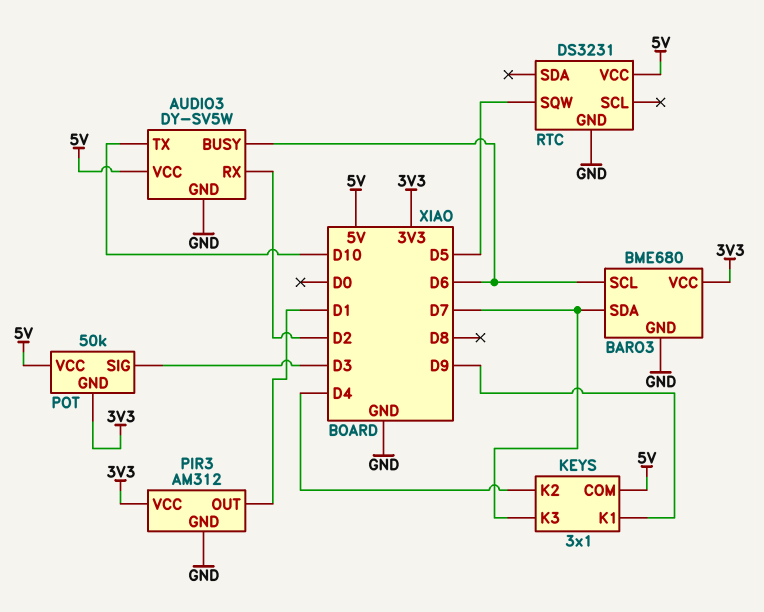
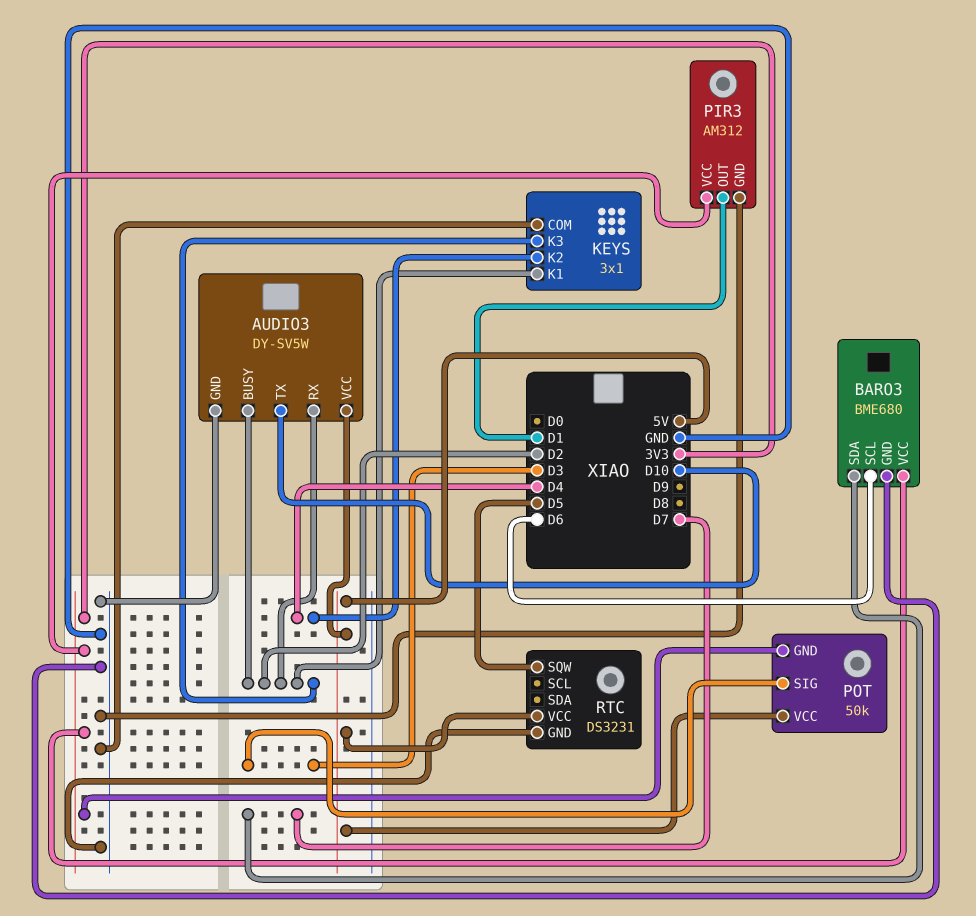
AUDIO3 pin BUSY: D6 -> D2
KEYS pin COM: 5V -> GND
KEYS pin K1: D9 -> D2
KEYS pin K3: D7 -> D2

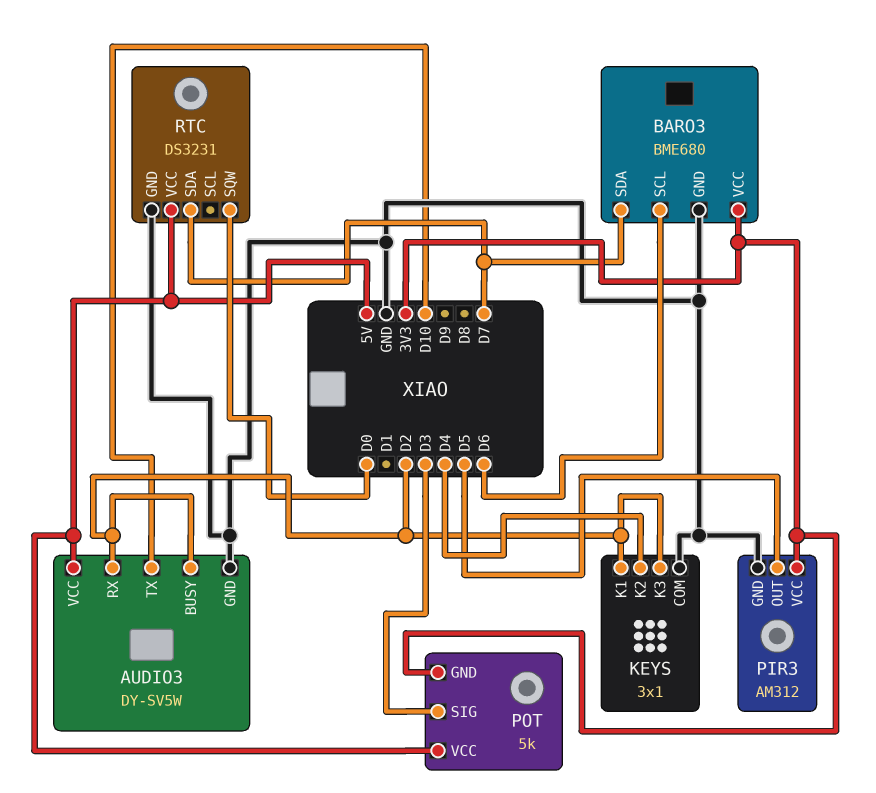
PIR3 pin OUT: D1 -> D5
POT: 50k -> 5k
RTC pin SDA: none -> D7
RTC pin SQW: D5 -> D0

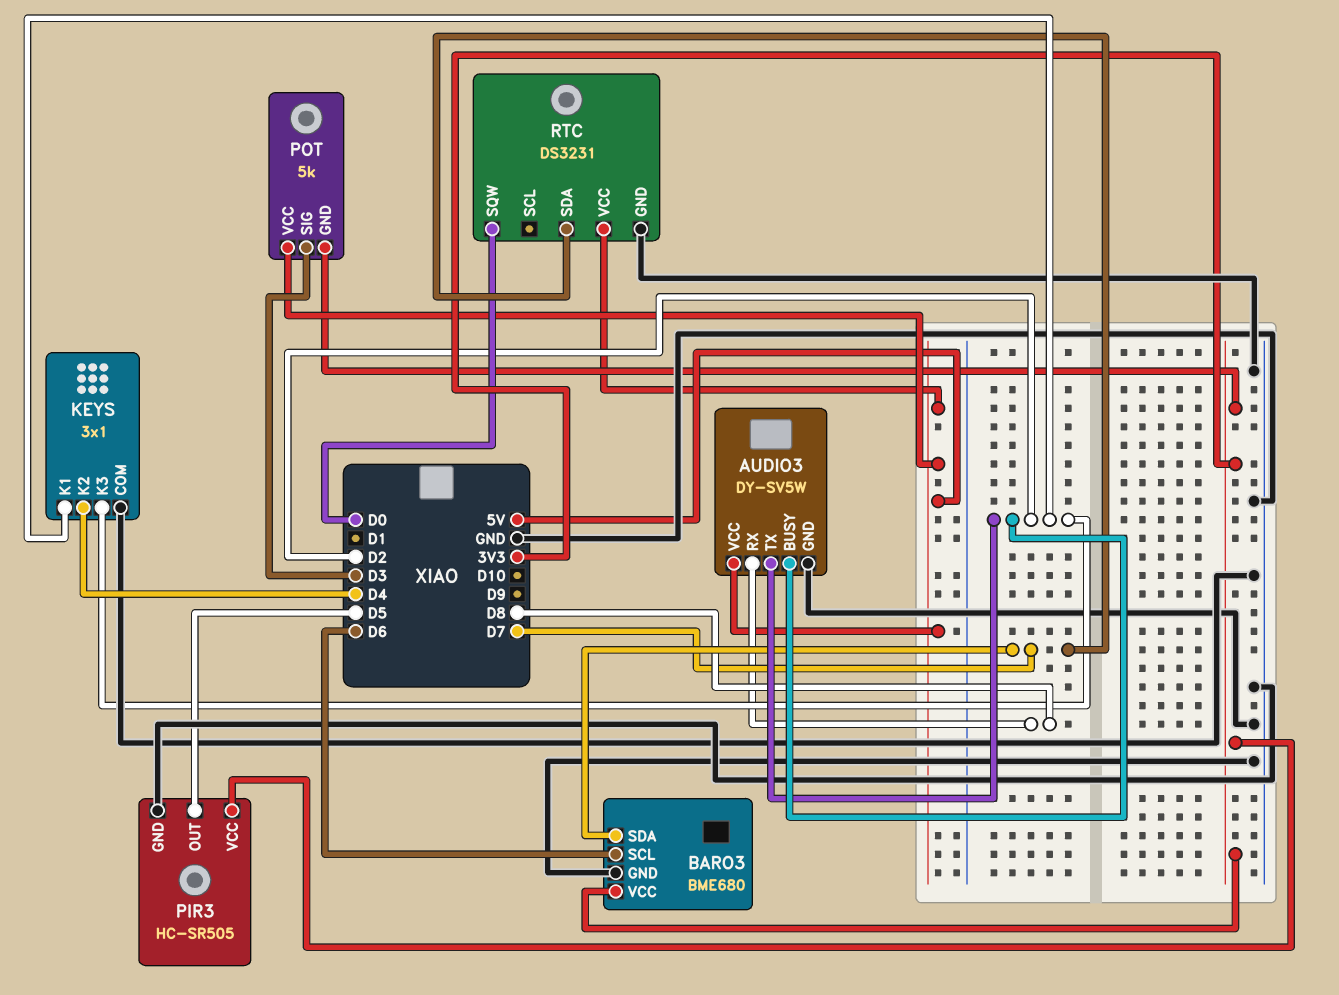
AUDIO3 pin RX: D2 -> D8
AUDIO3 pin TX: D10 -> D2
PIR3: AM312 -> HC-SR505

